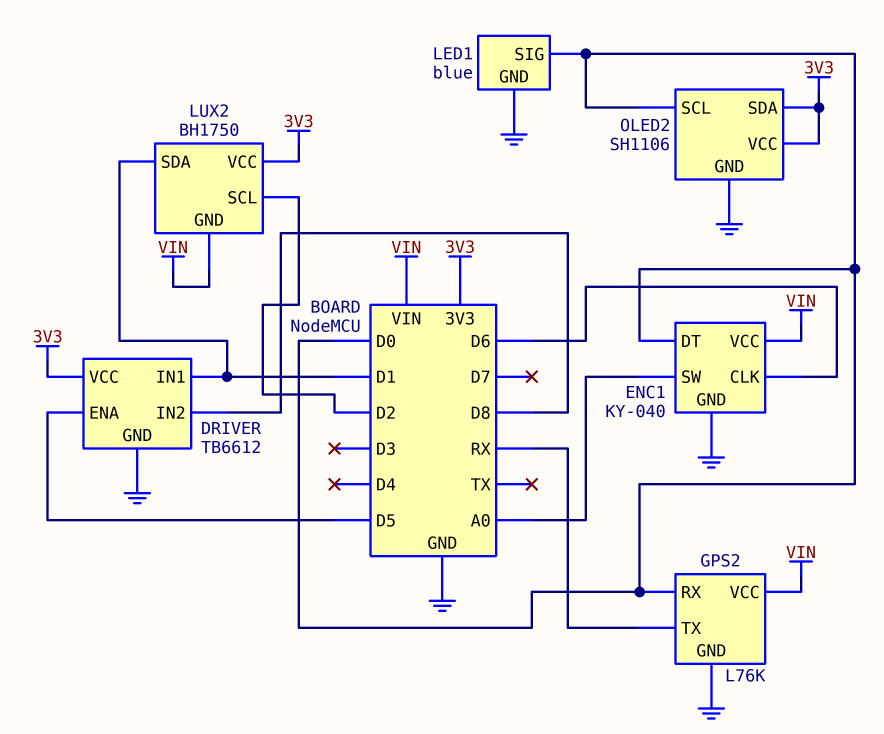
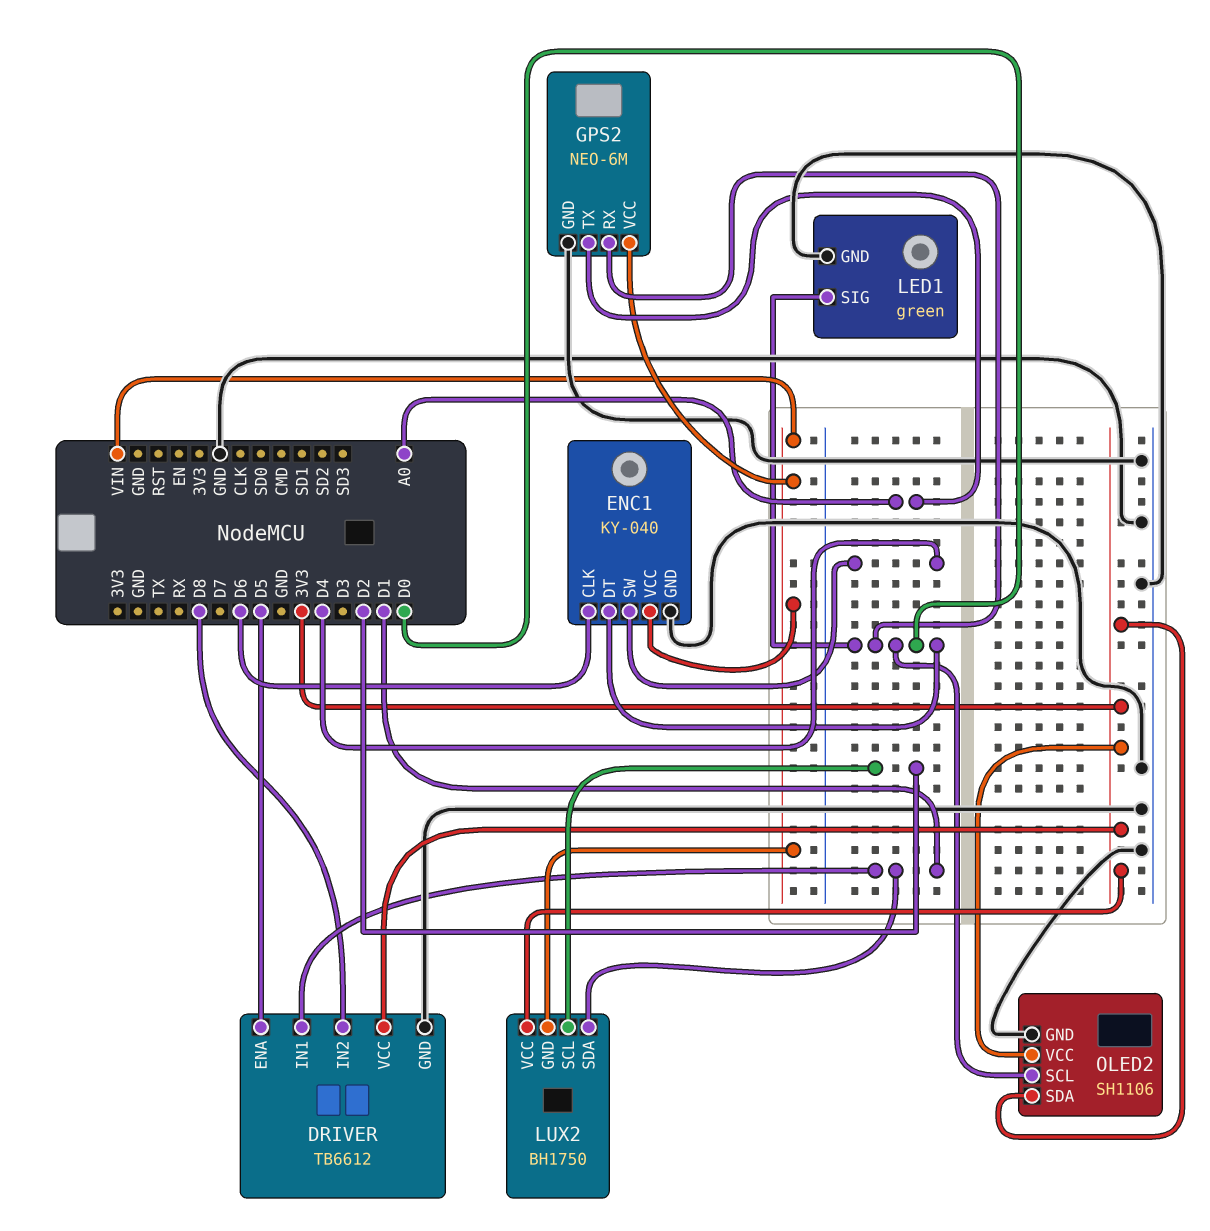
ENC1 pin SW: A0 -> D4
GPS2: L76K -> NEO-6M
GPS2 pin TX: RX -> A0
LED1: blue -> green

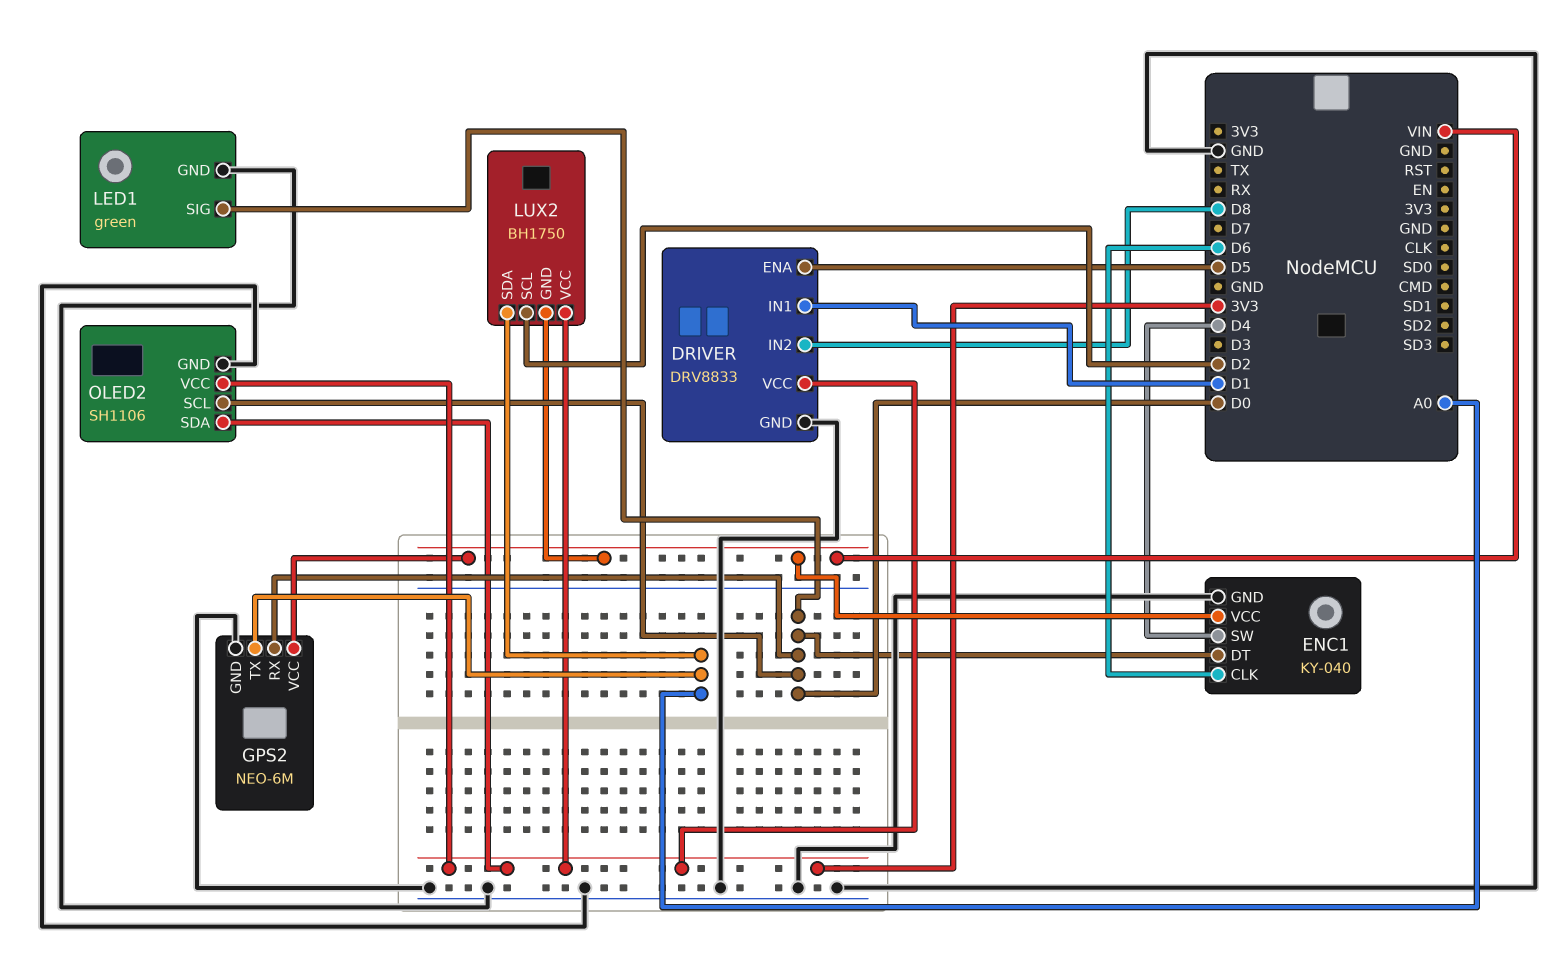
DRIVER: TB6612 -> DRV8833
LUX2 pin SDA: D1 -> A0

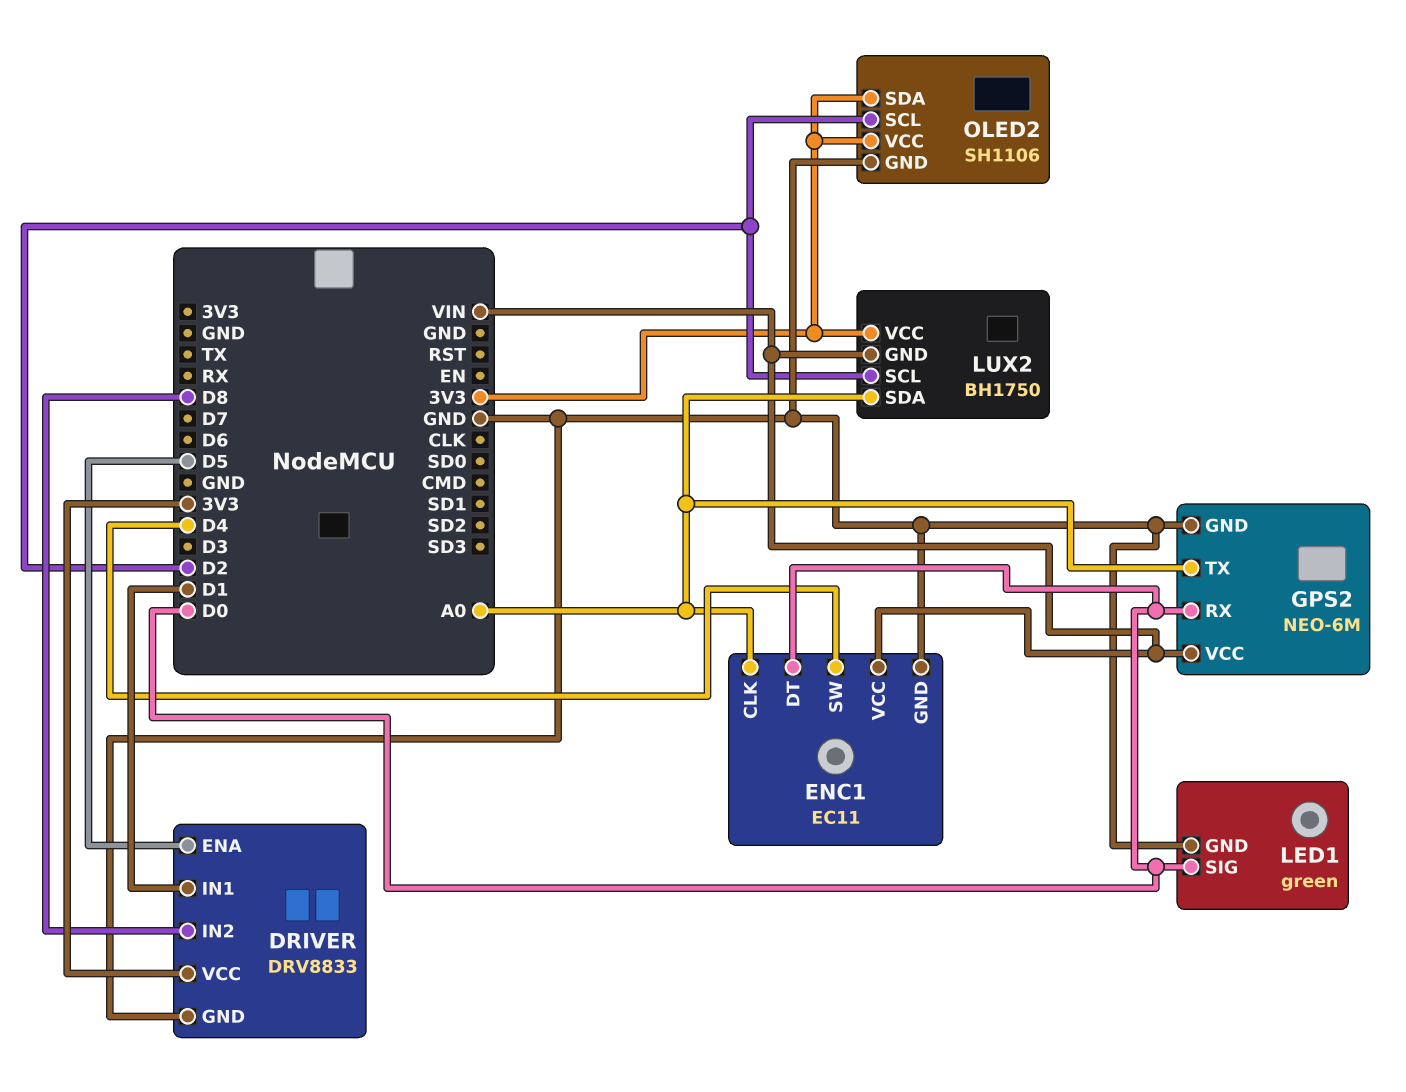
ENC1: KY-040 -> EC11
ENC1 pin CLK: D6 -> A0
OLED2 pin SCL: D0 -> D2

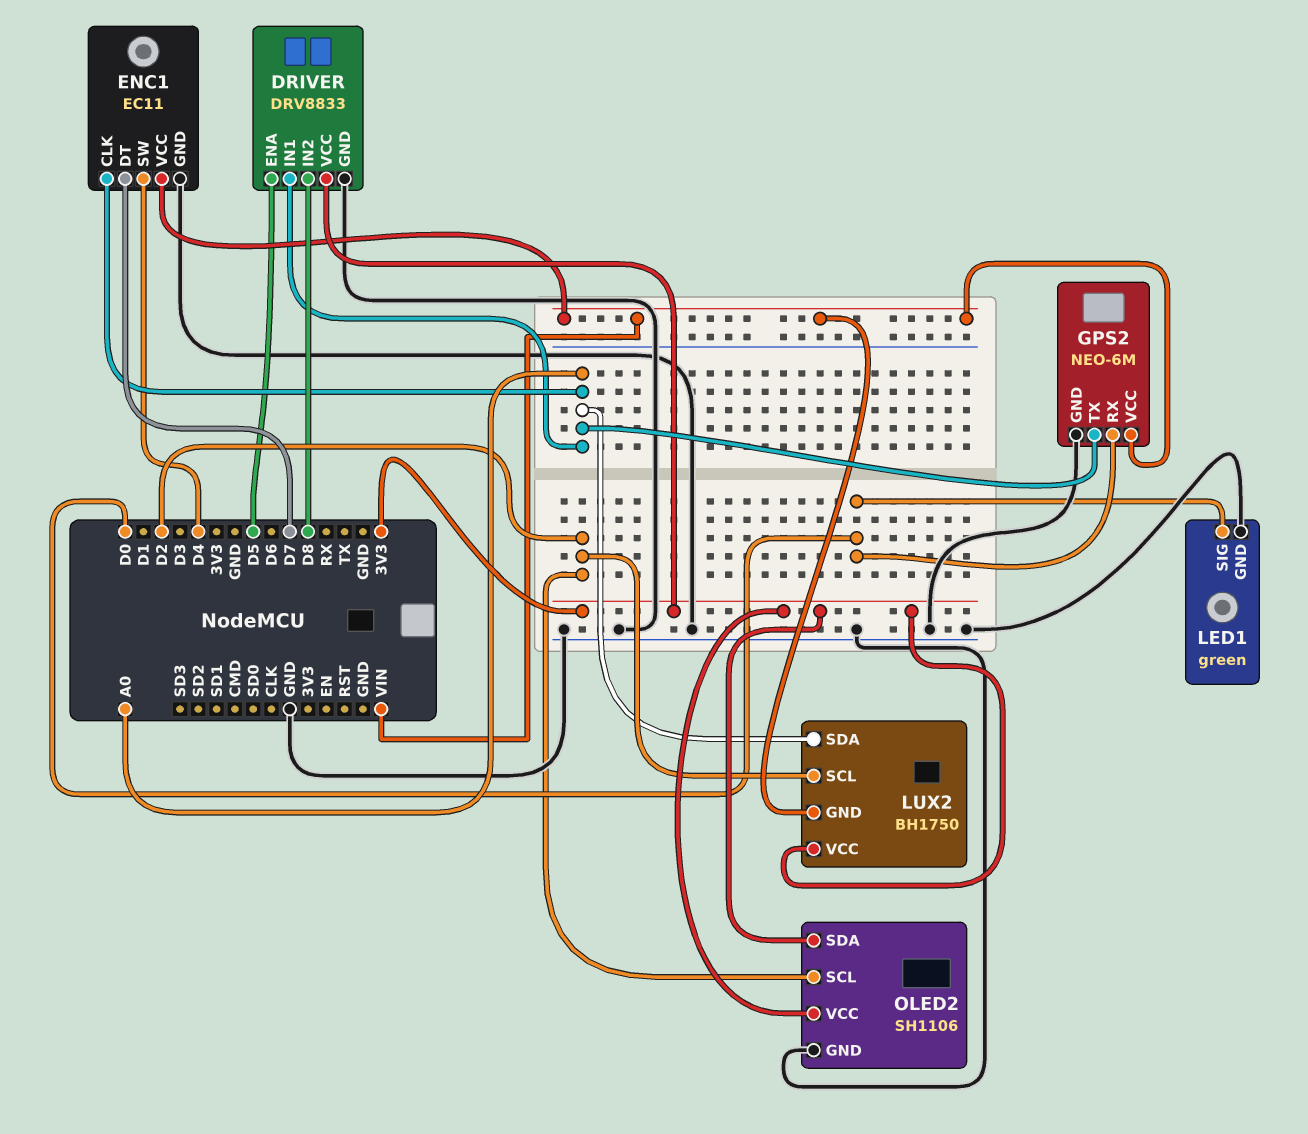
DRIVER pin IN1: D1 -> A0
ENC1 pin DT: D0 -> D7

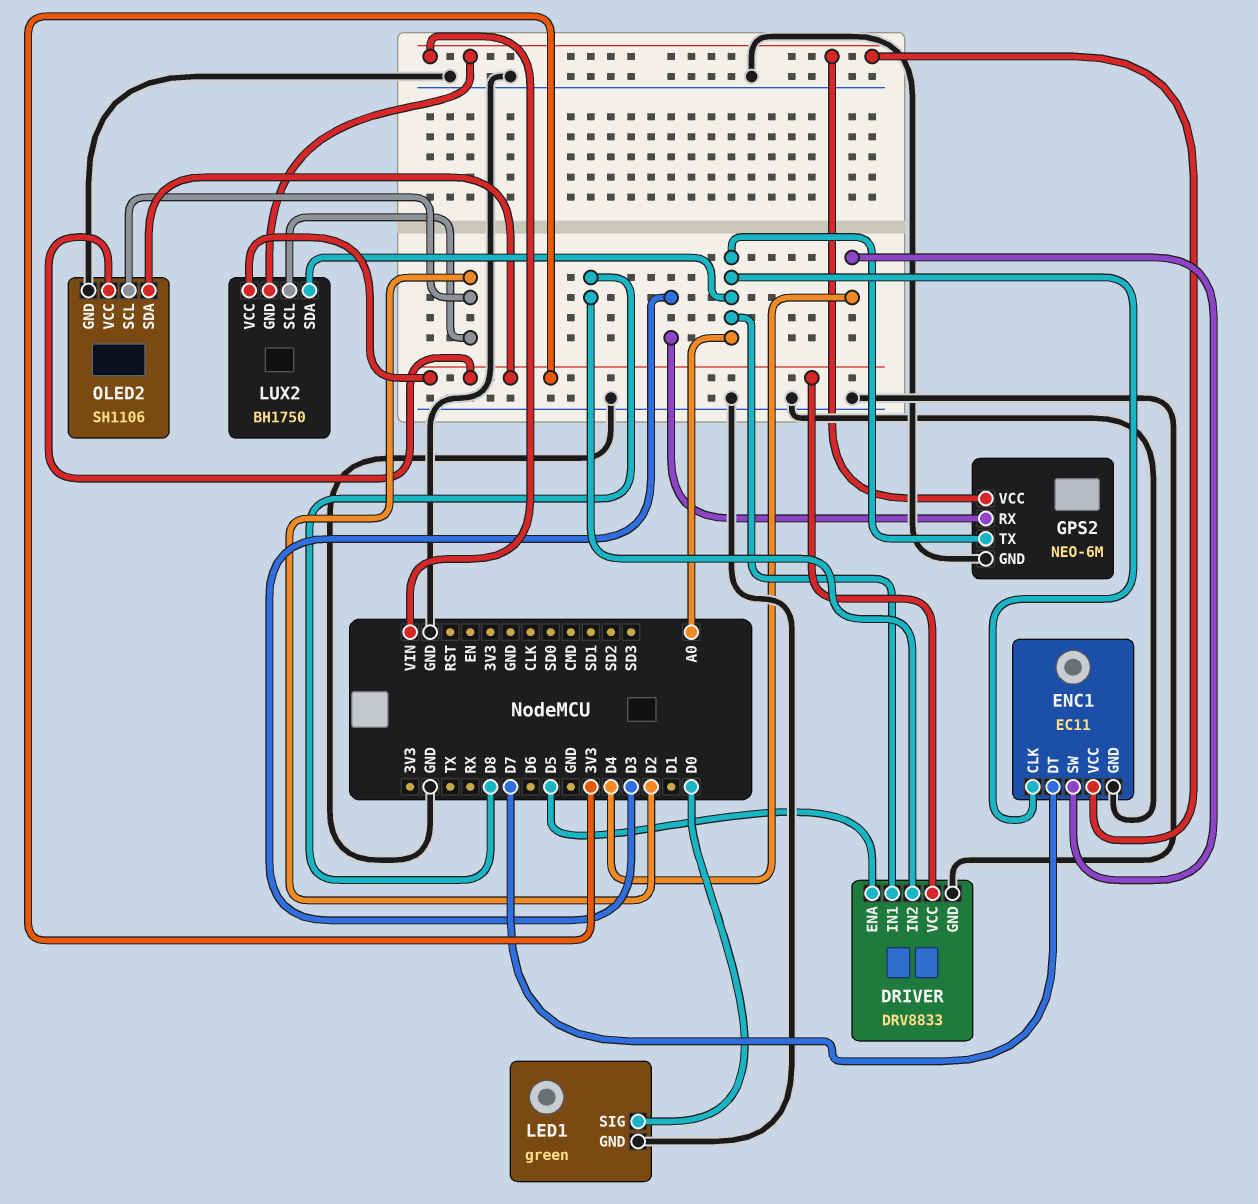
GPS2 pin RX: D0 -> D3

